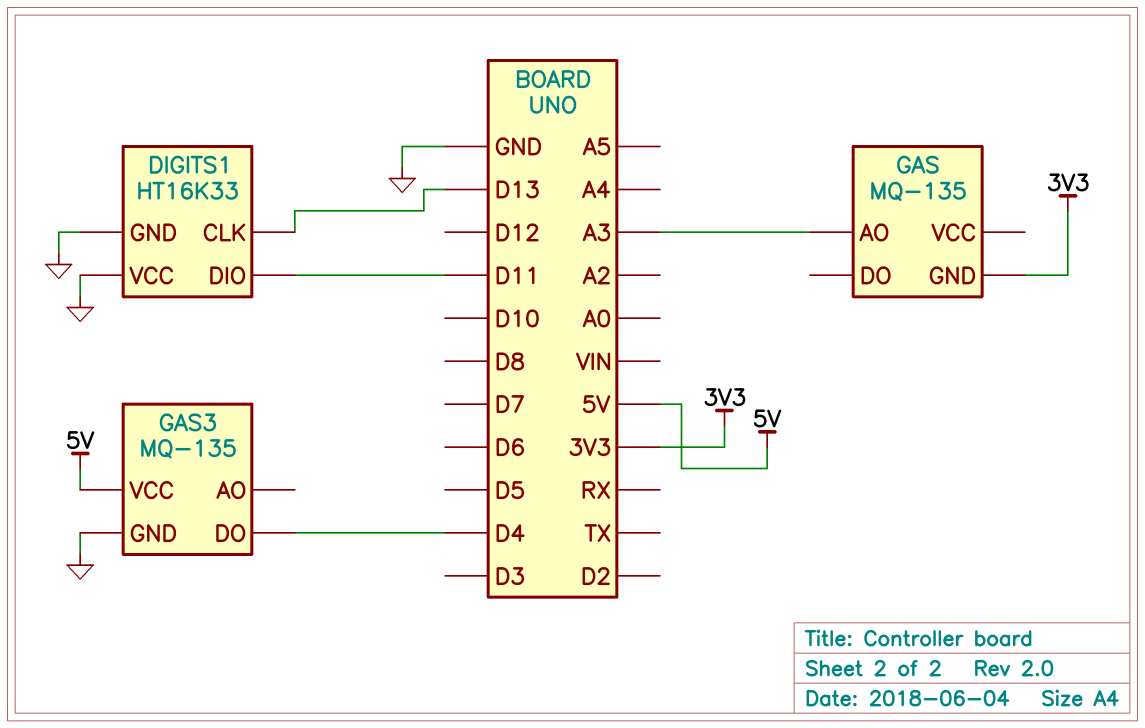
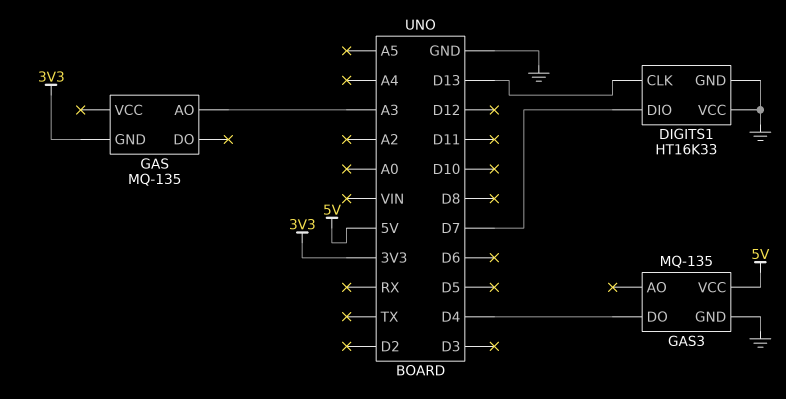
DIGITS1 pin DIO: D11 -> D7

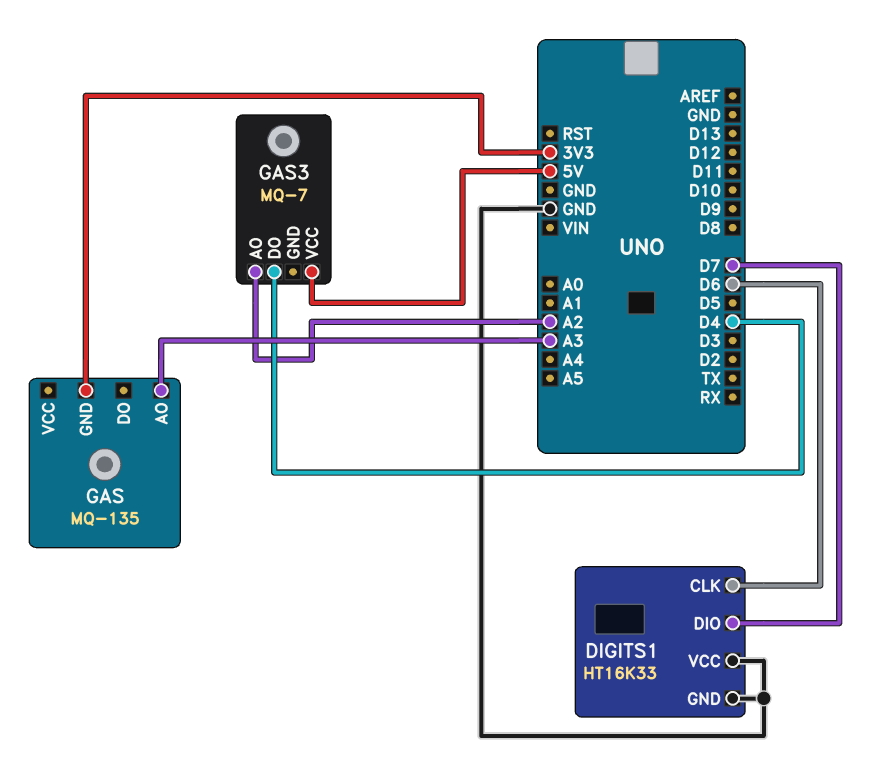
DIGITS1 pin CLK: D13 -> D6
GAS3: MQ-135 -> MQ-7
GAS3 pin AO: none -> A2
GAS3 pin GND: GND -> none

